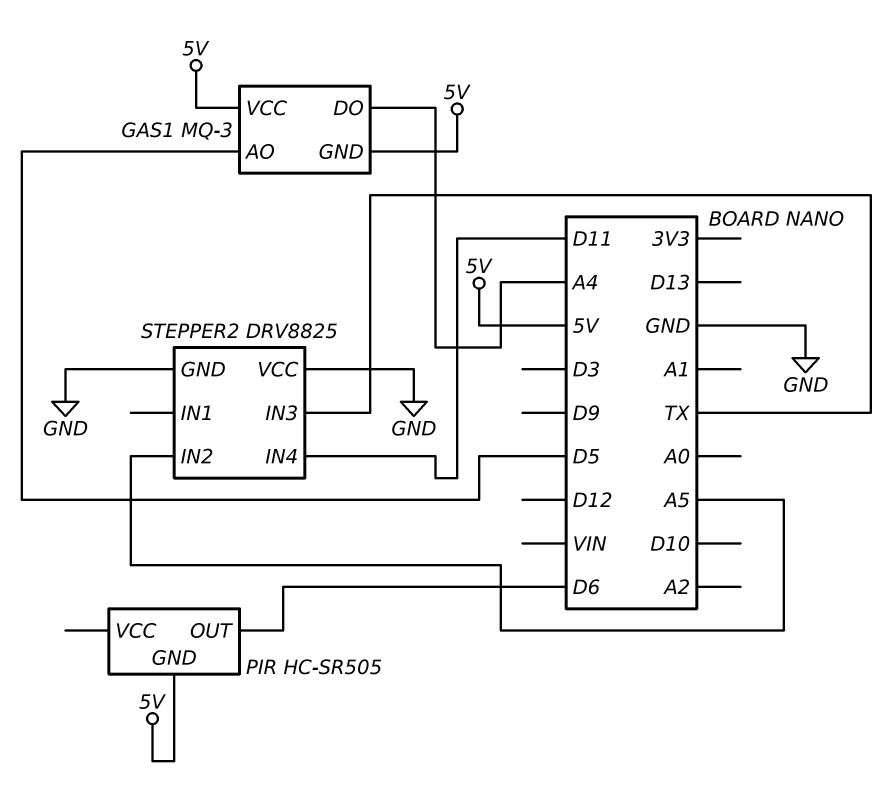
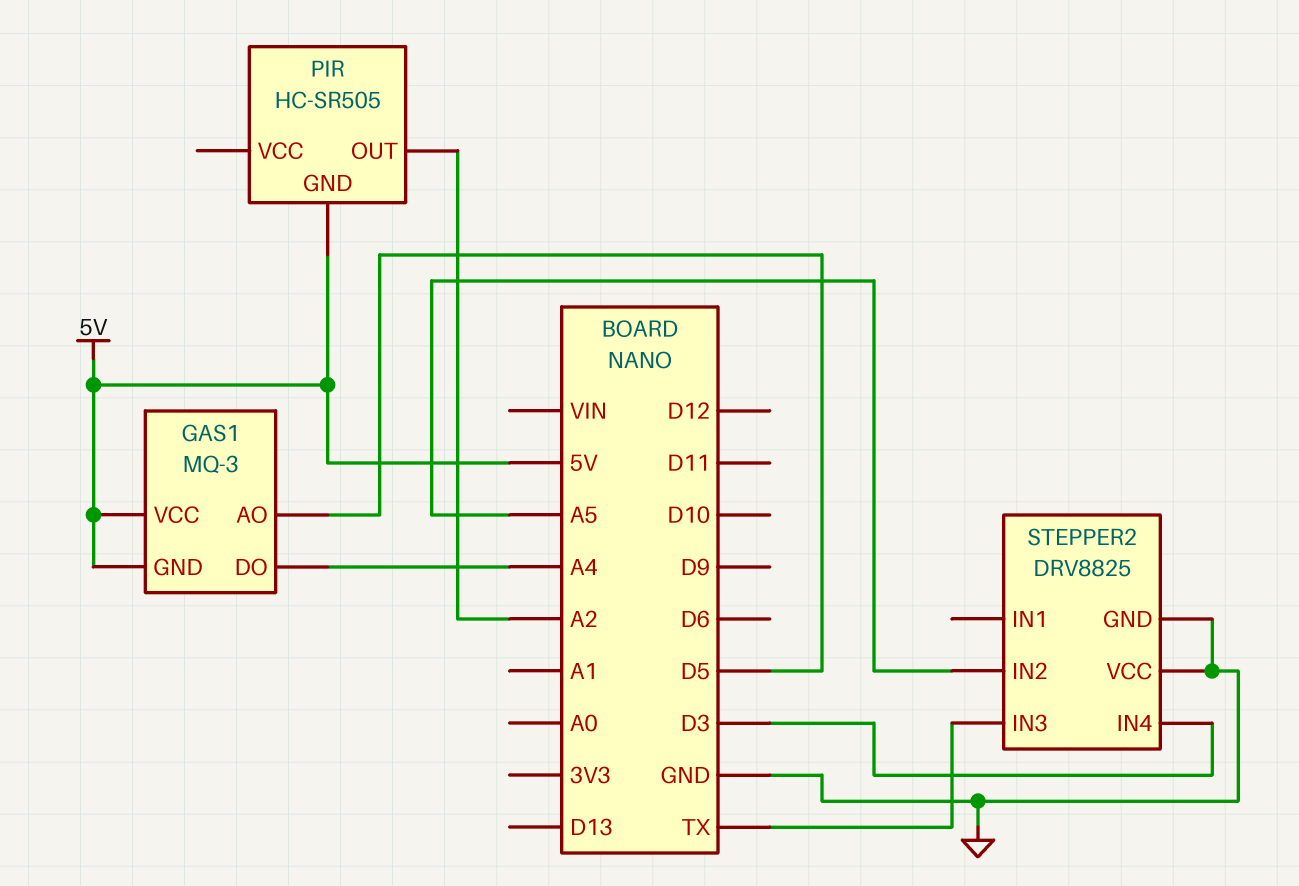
PIR pin OUT: D6 -> A2
STEPPER2 pin IN4: D11 -> D3

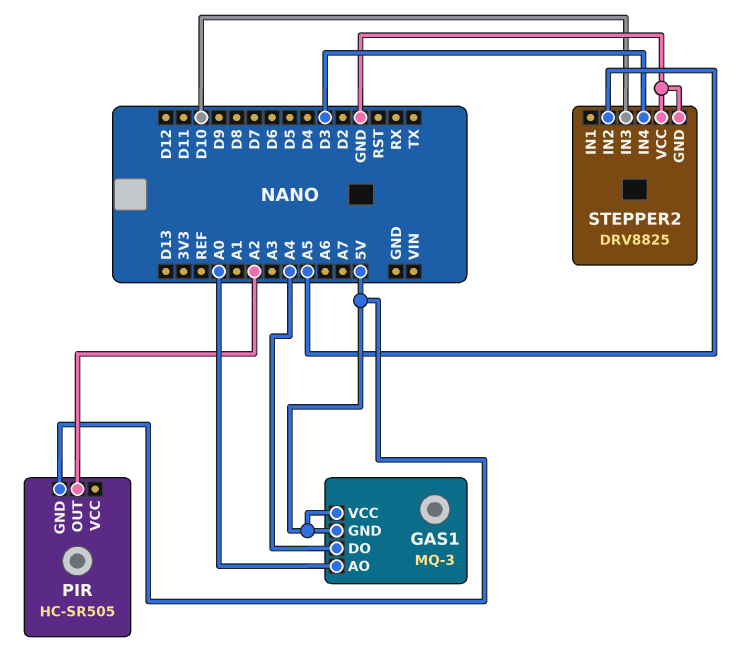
GAS1 pin AO: D5 -> A0
STEPPER2 pin IN3: TX -> D10

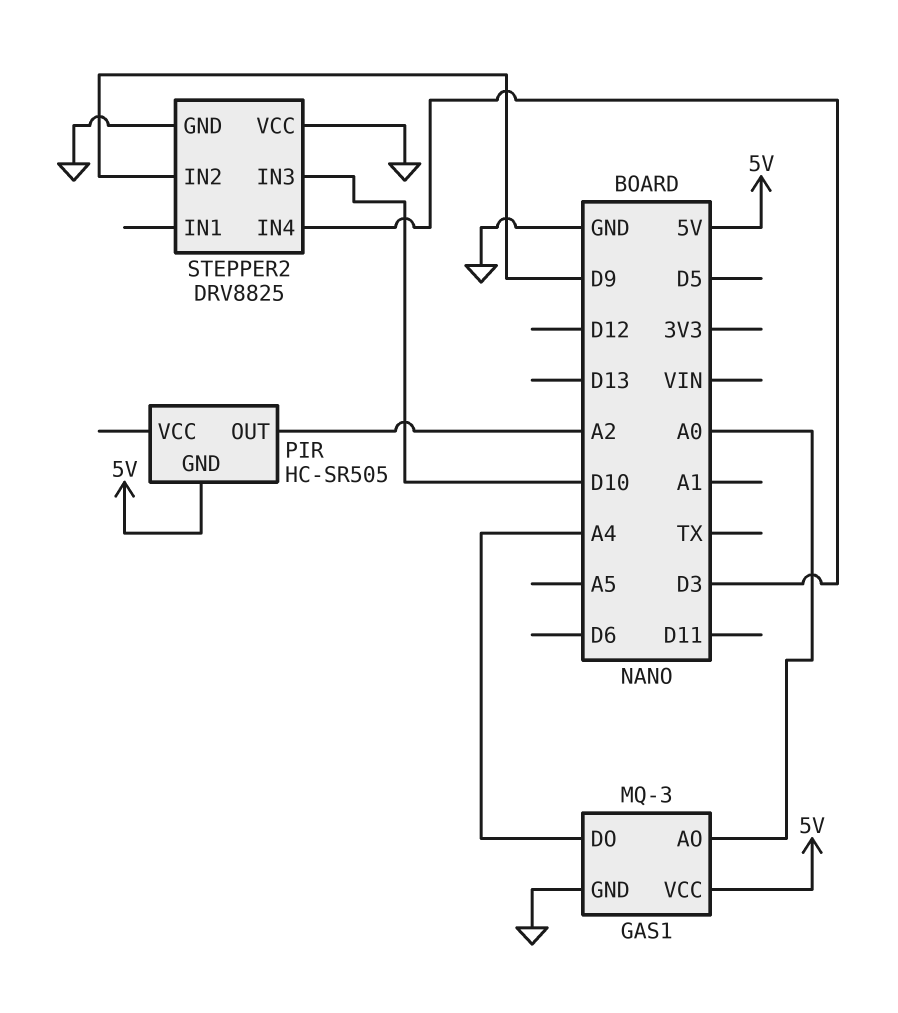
GAS1 pin GND: 5V -> GND
STEPPER2 pin IN2: A5 -> D9

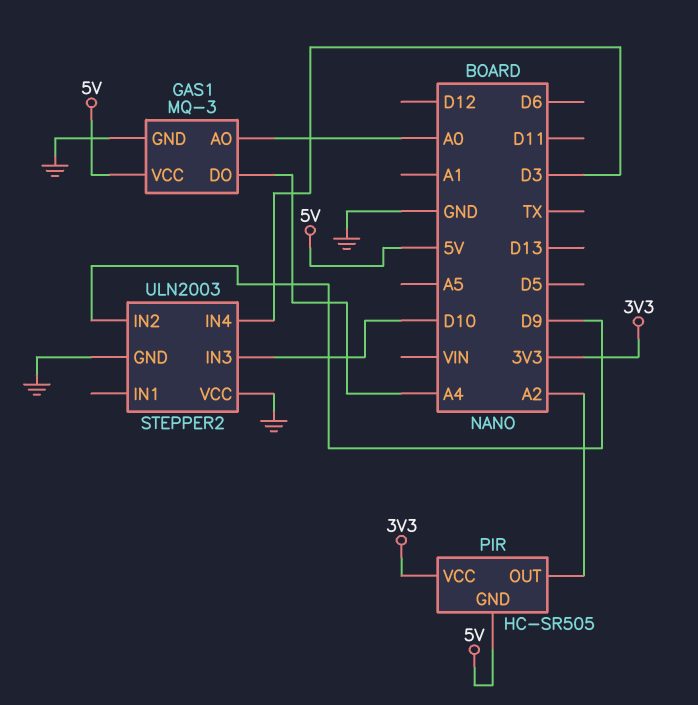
PIR pin VCC: none -> 3V3
STEPPER2: DRV8825 -> ULN2003

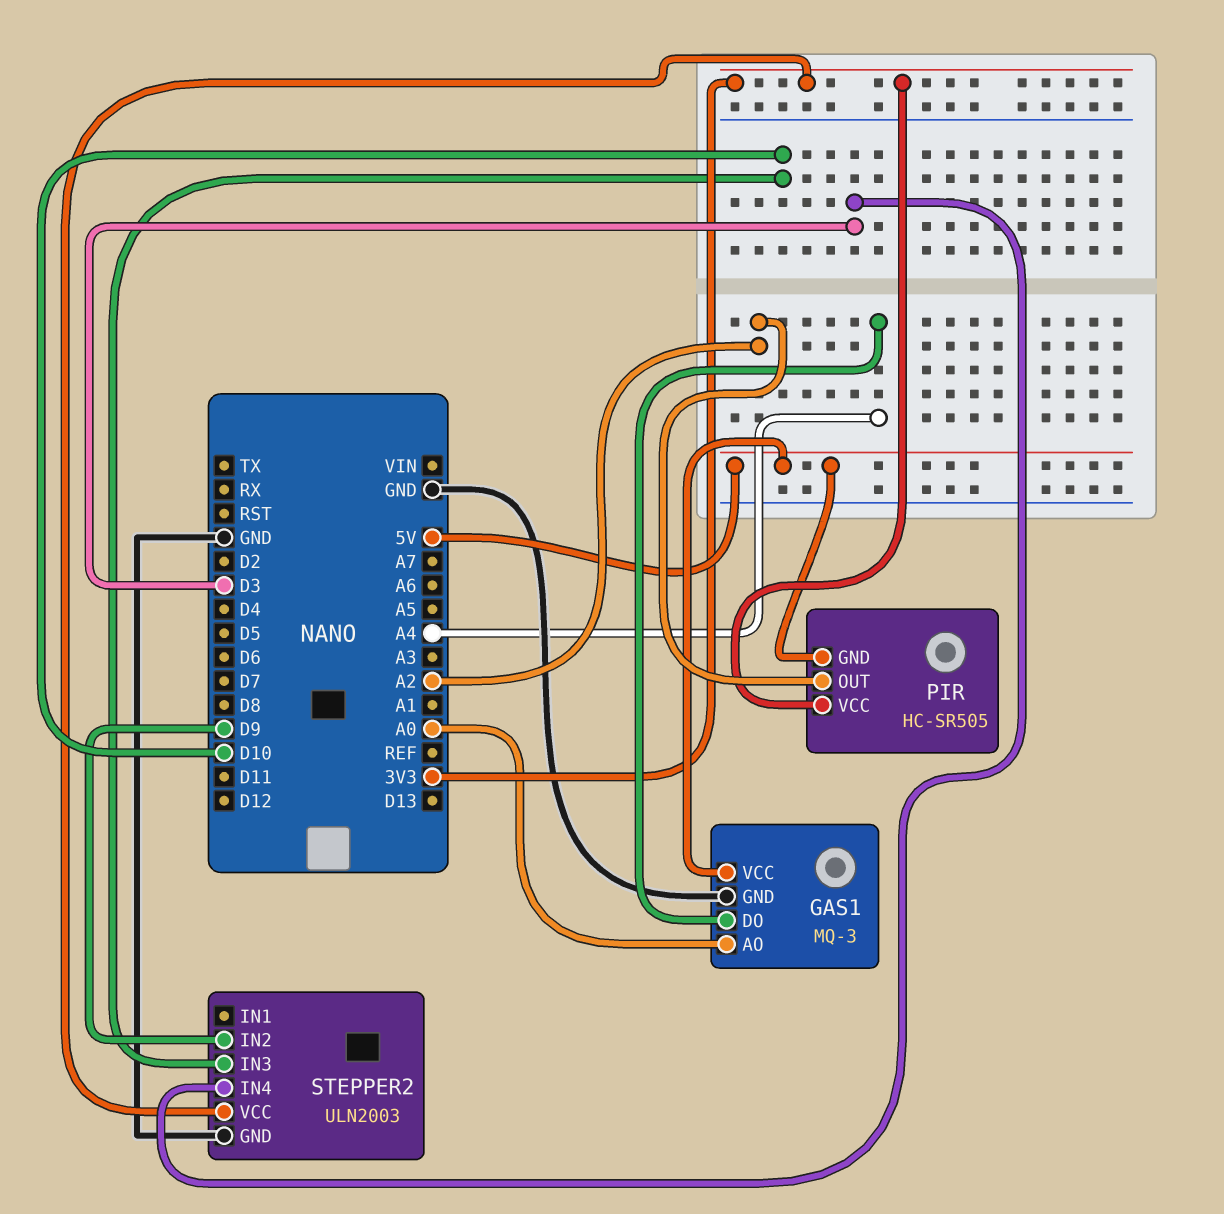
STEPPER2 pin VCC: GND -> 3V3

